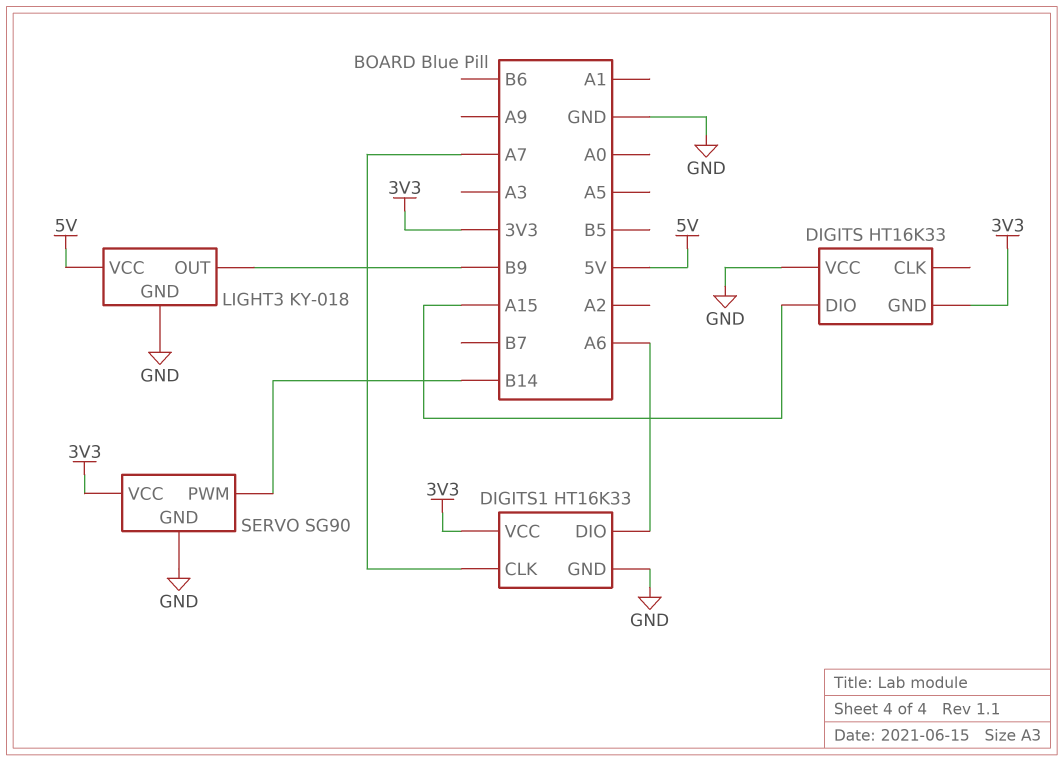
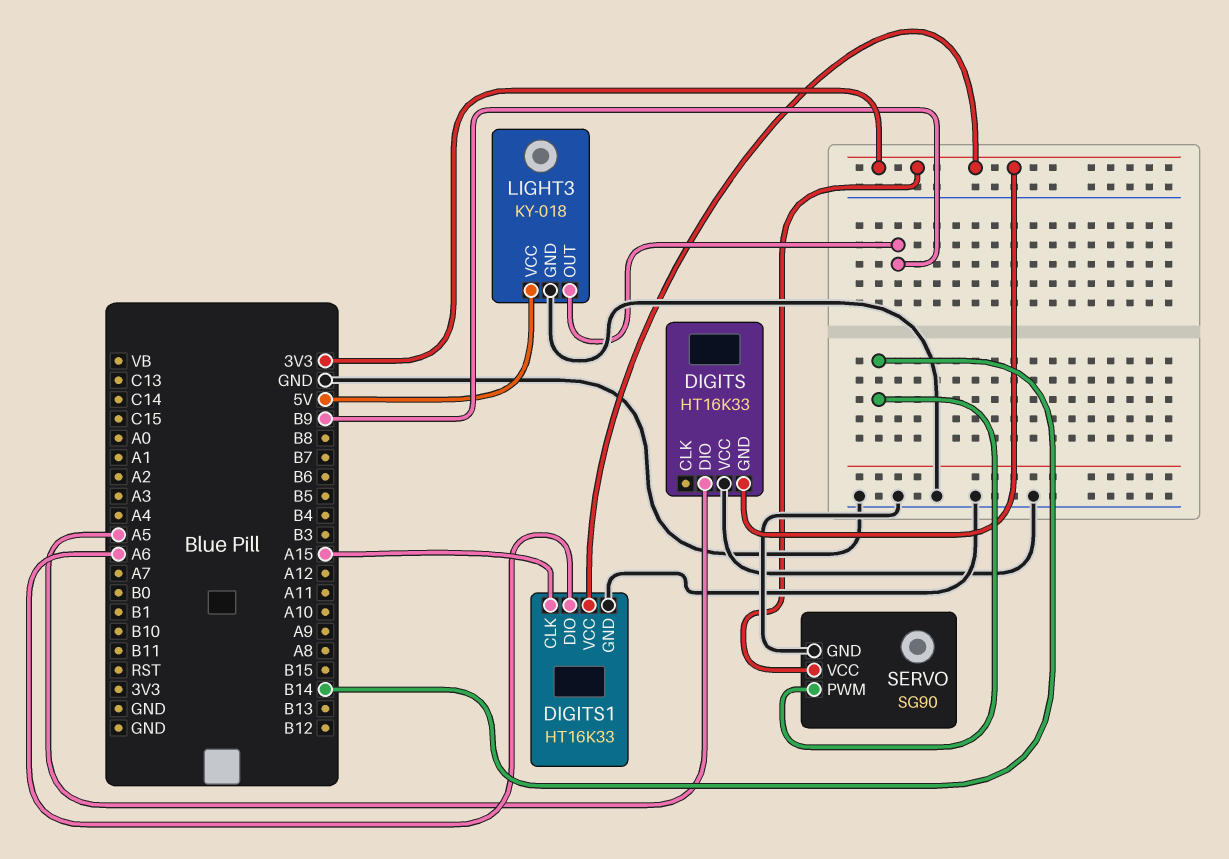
DIGITS pin DIO: A15 -> A5
DIGITS1 pin CLK: A7 -> A15

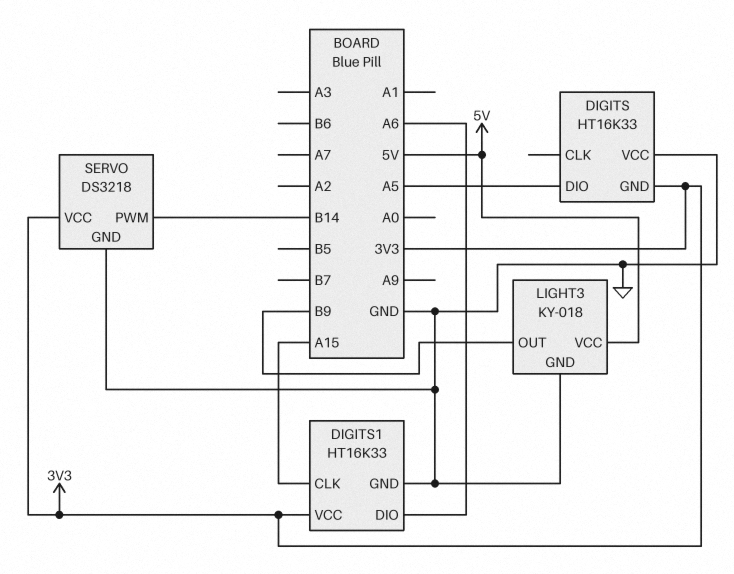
SERVO: SG90 -> DS3218

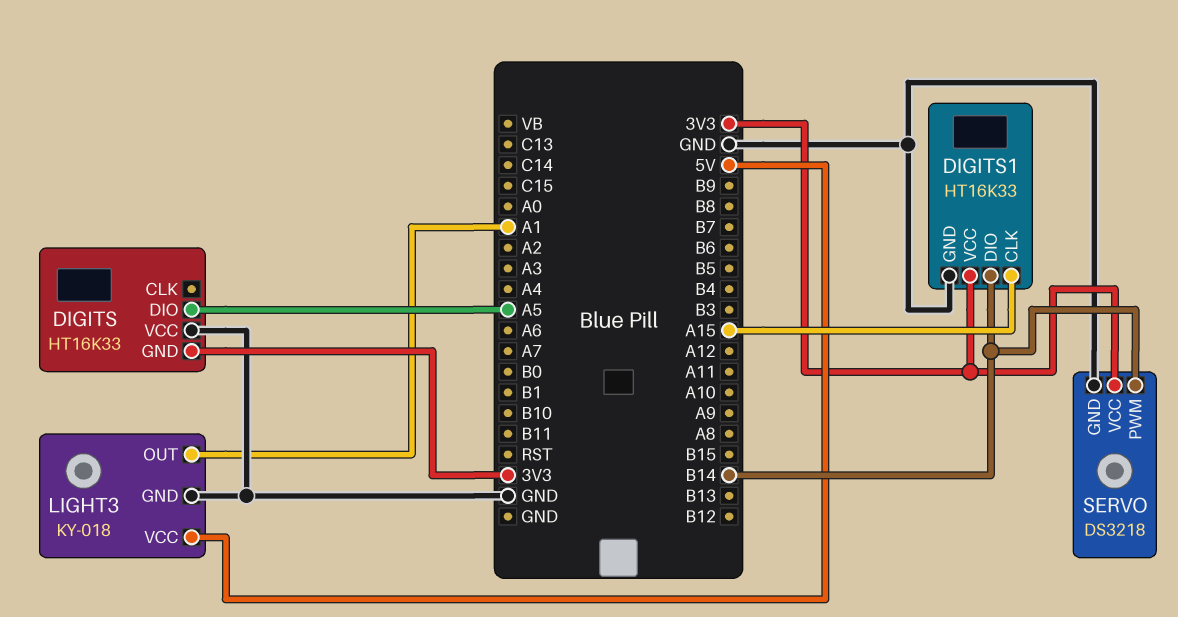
DIGITS1 pin DIO: A6 -> B14
LIGHT3 pin OUT: B9 -> A1

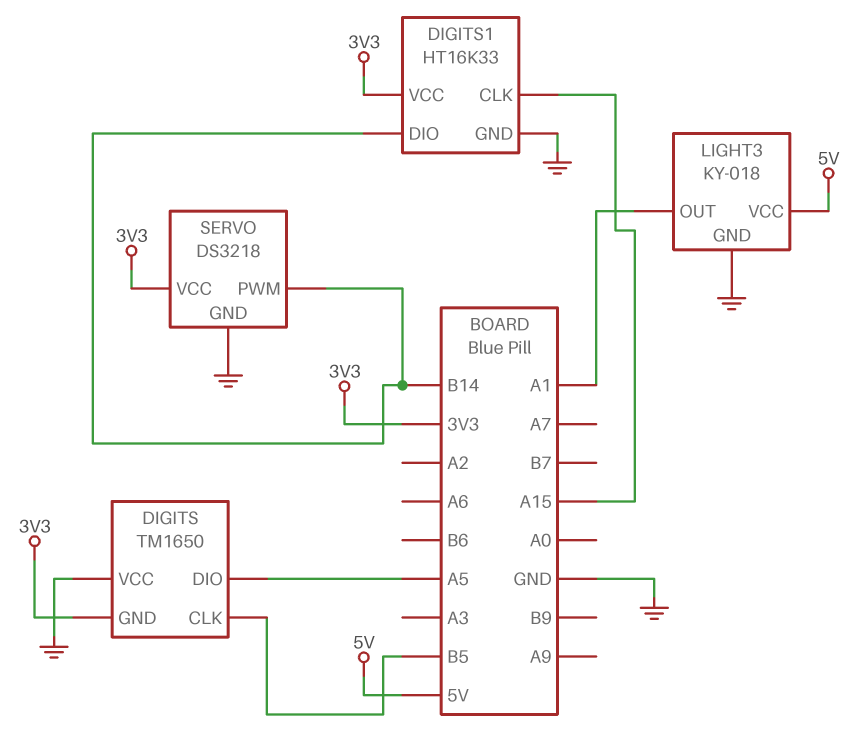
DIGITS: HT16K33 -> TM1650
DIGITS pin CLK: none -> B5

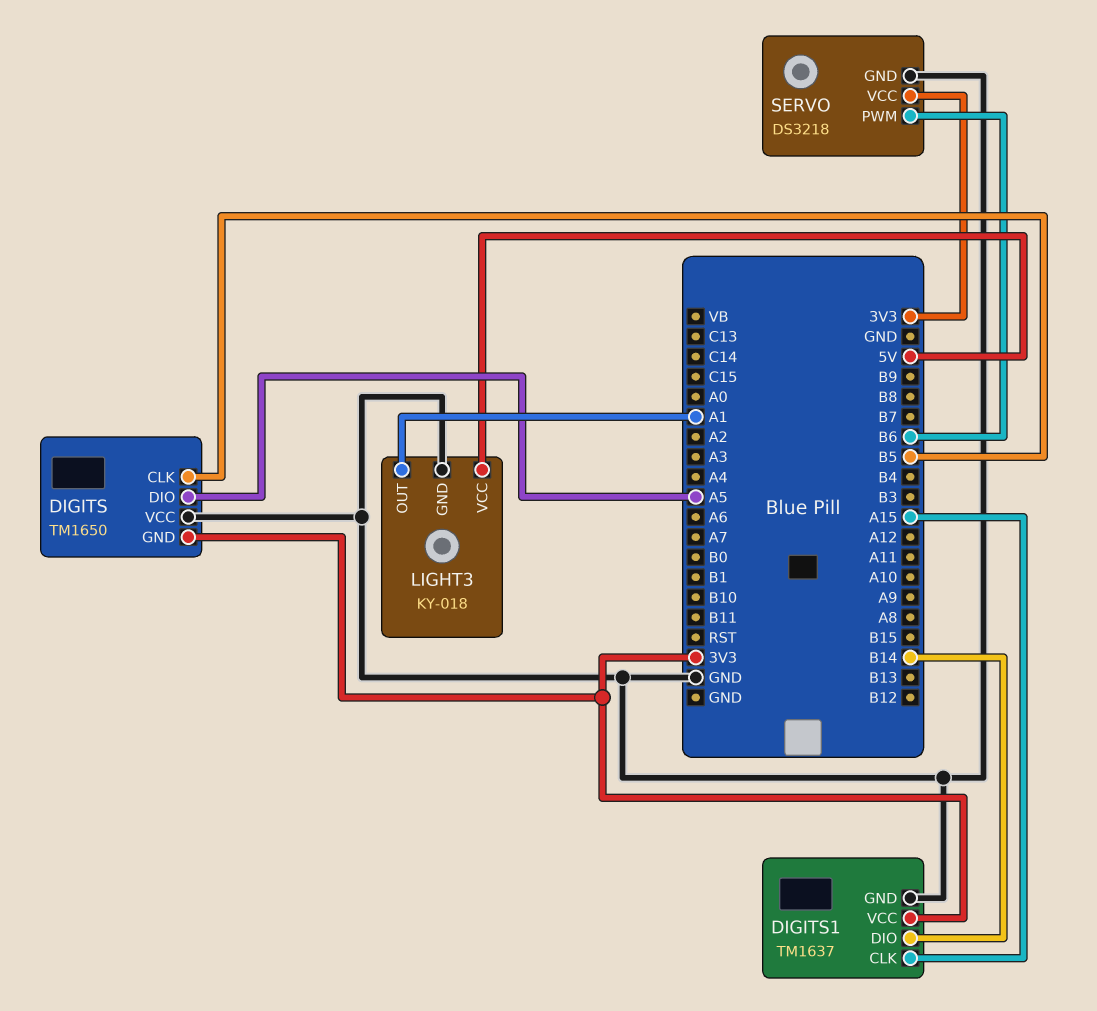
DIGITS1: HT16K33 -> TM1637
SERVO pin PWM: B14 -> B6

